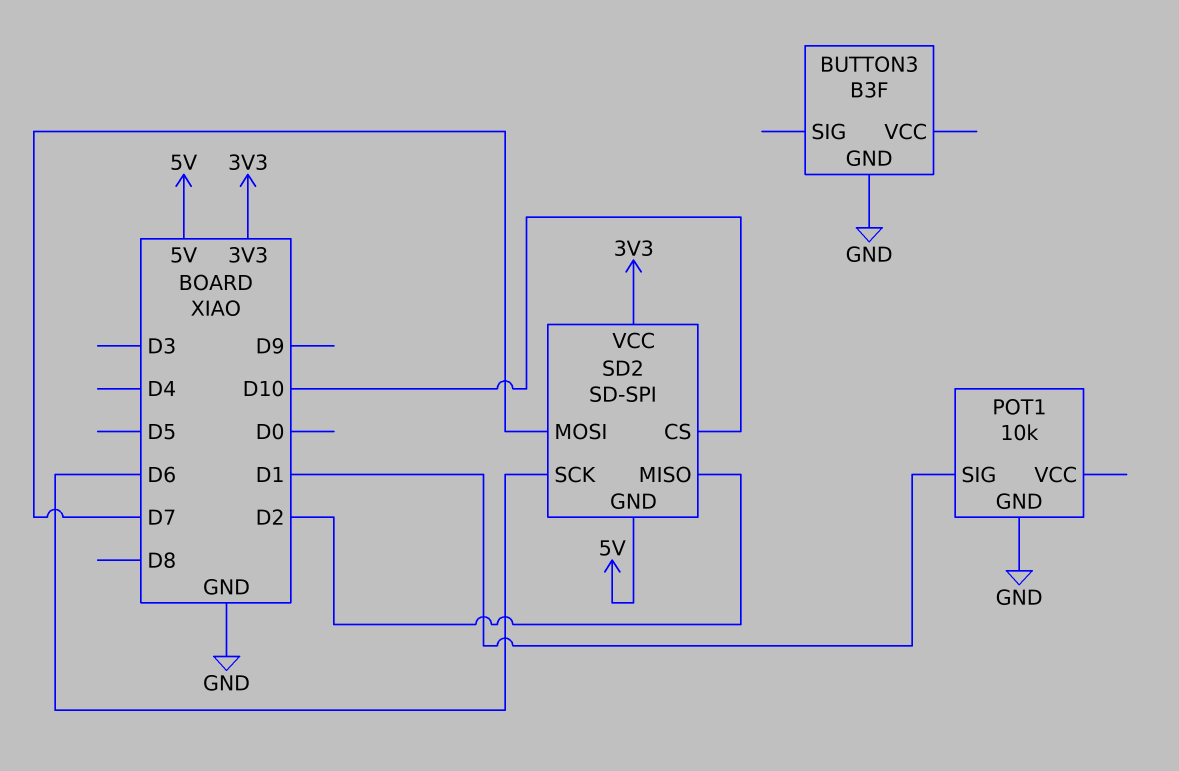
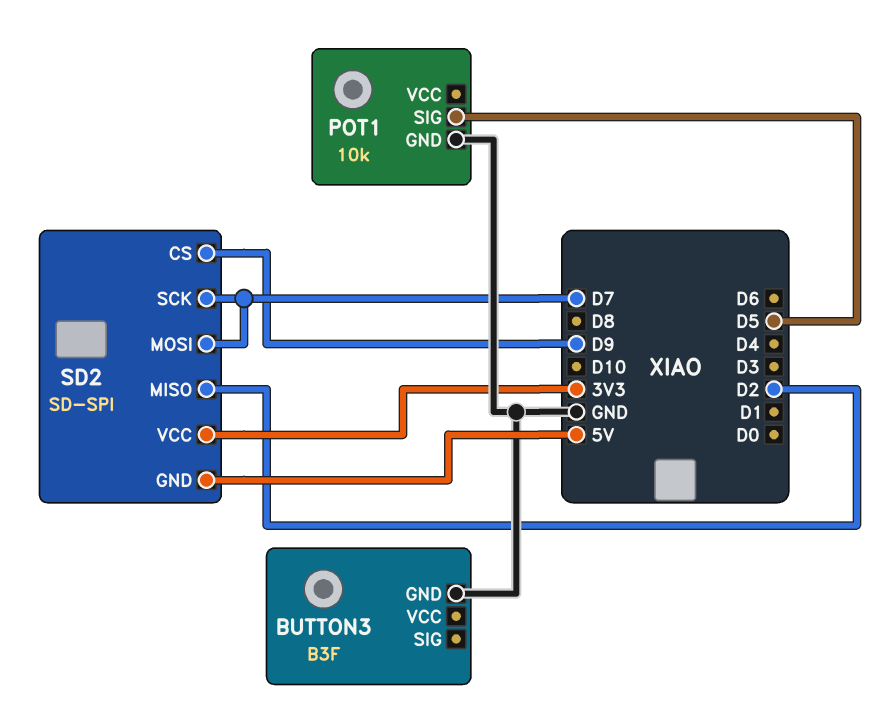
POT1 pin SIG: D1 -> D5
SD2 pin CS: D10 -> D9
SD2 pin SCK: D6 -> D7

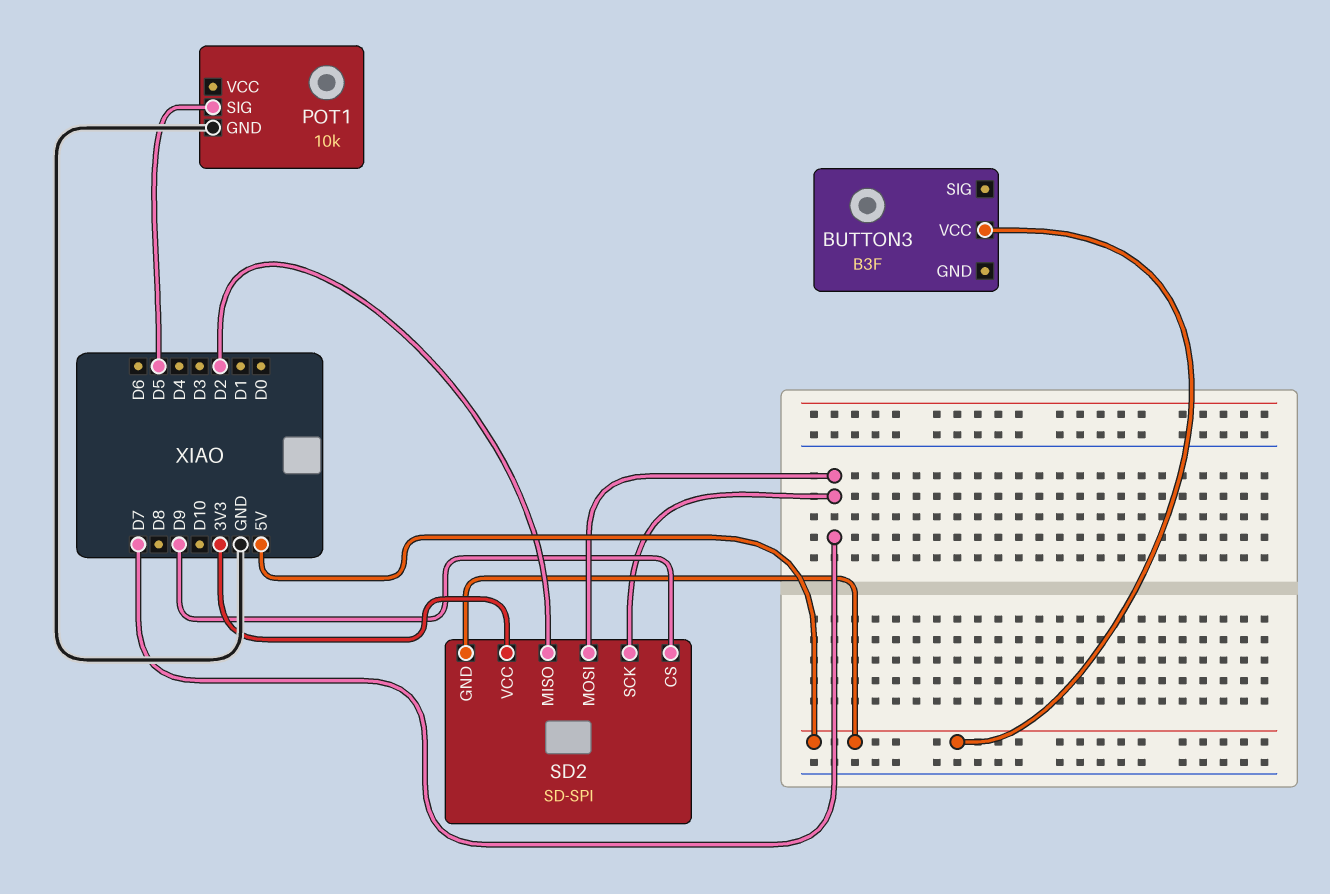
BUTTON3 pin GND: GND -> none
BUTTON3 pin VCC: none -> 5V

